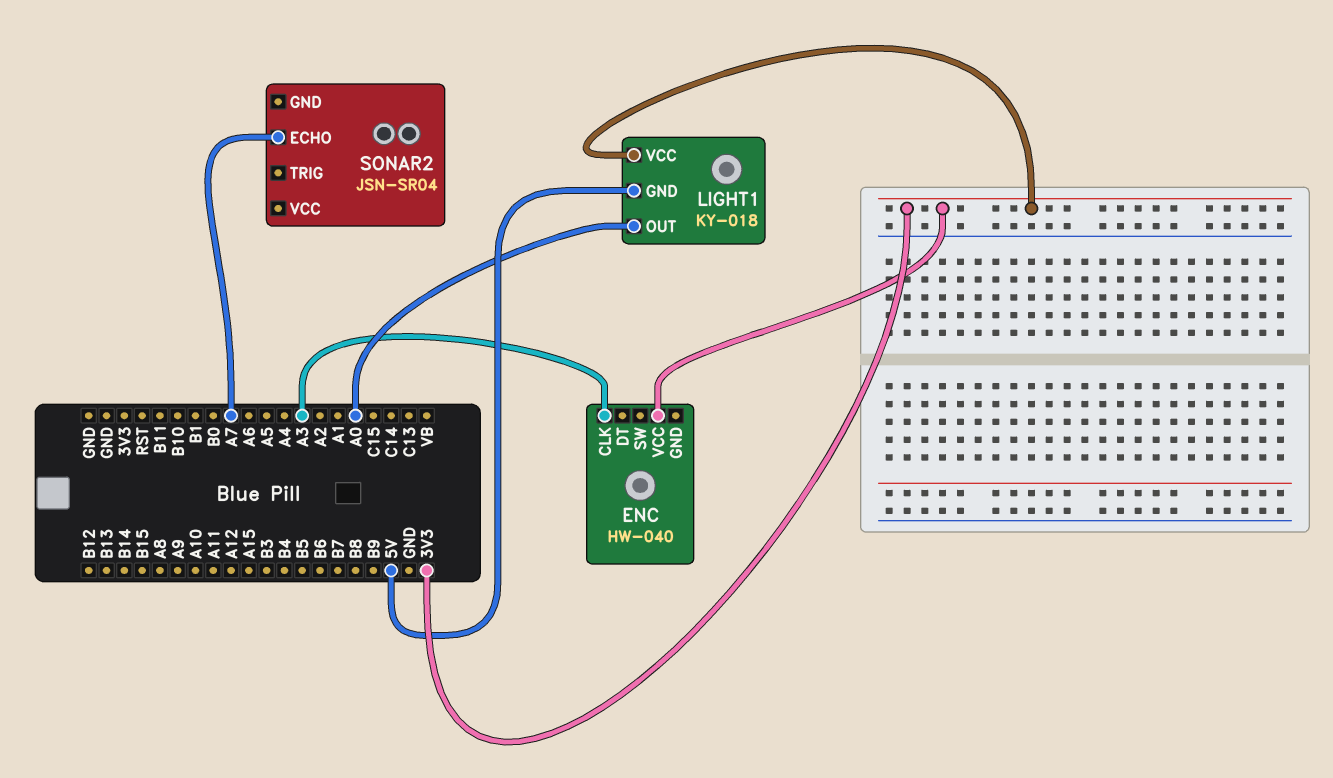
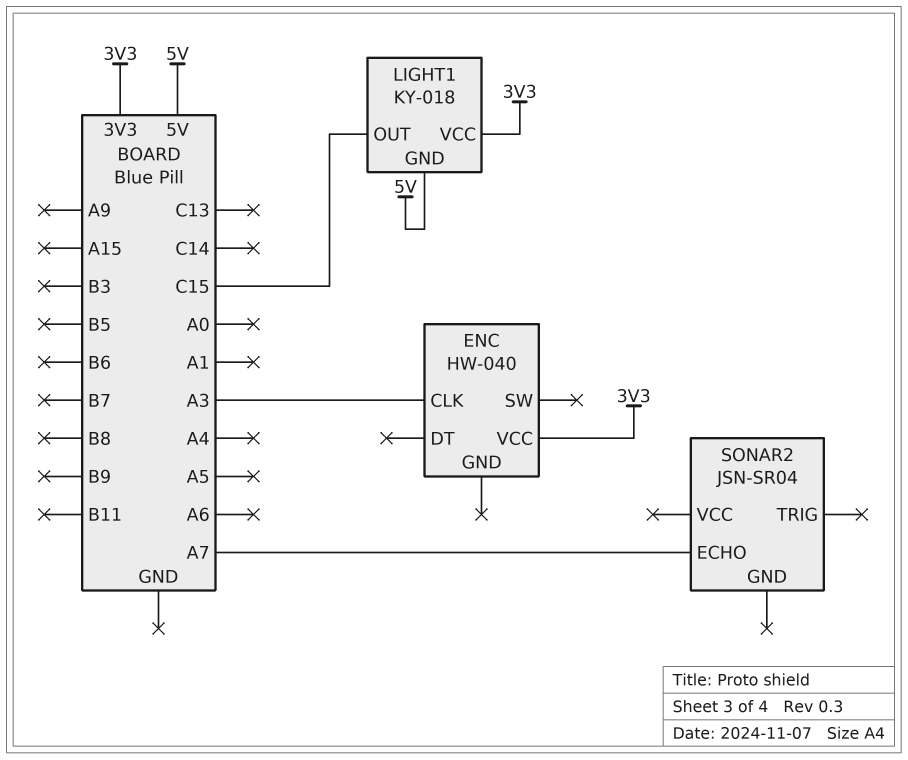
LIGHT1 pin OUT: A0 -> C15

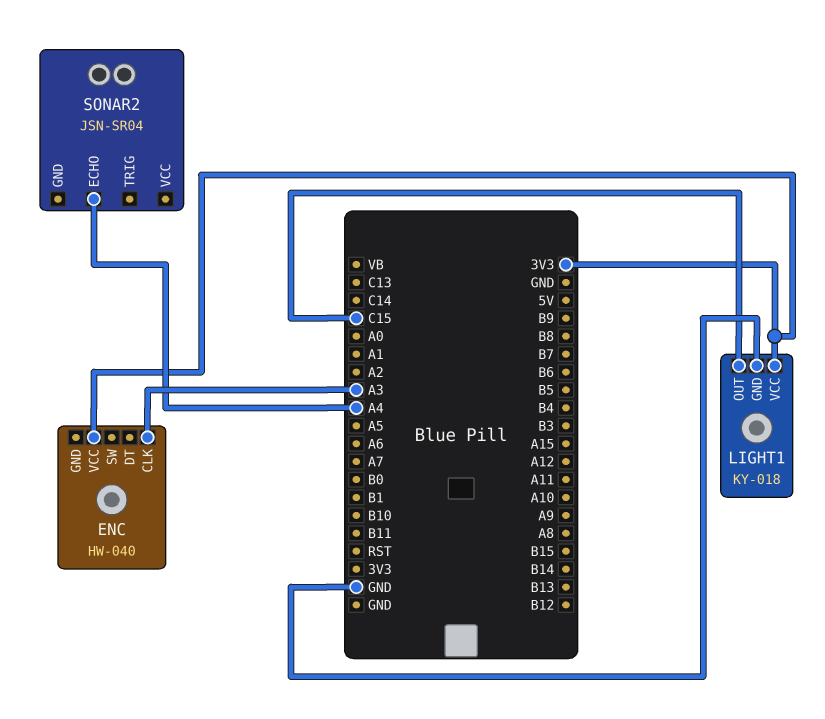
LIGHT1 pin GND: 5V -> GND
SONAR2 pin ECHO: A7 -> A4

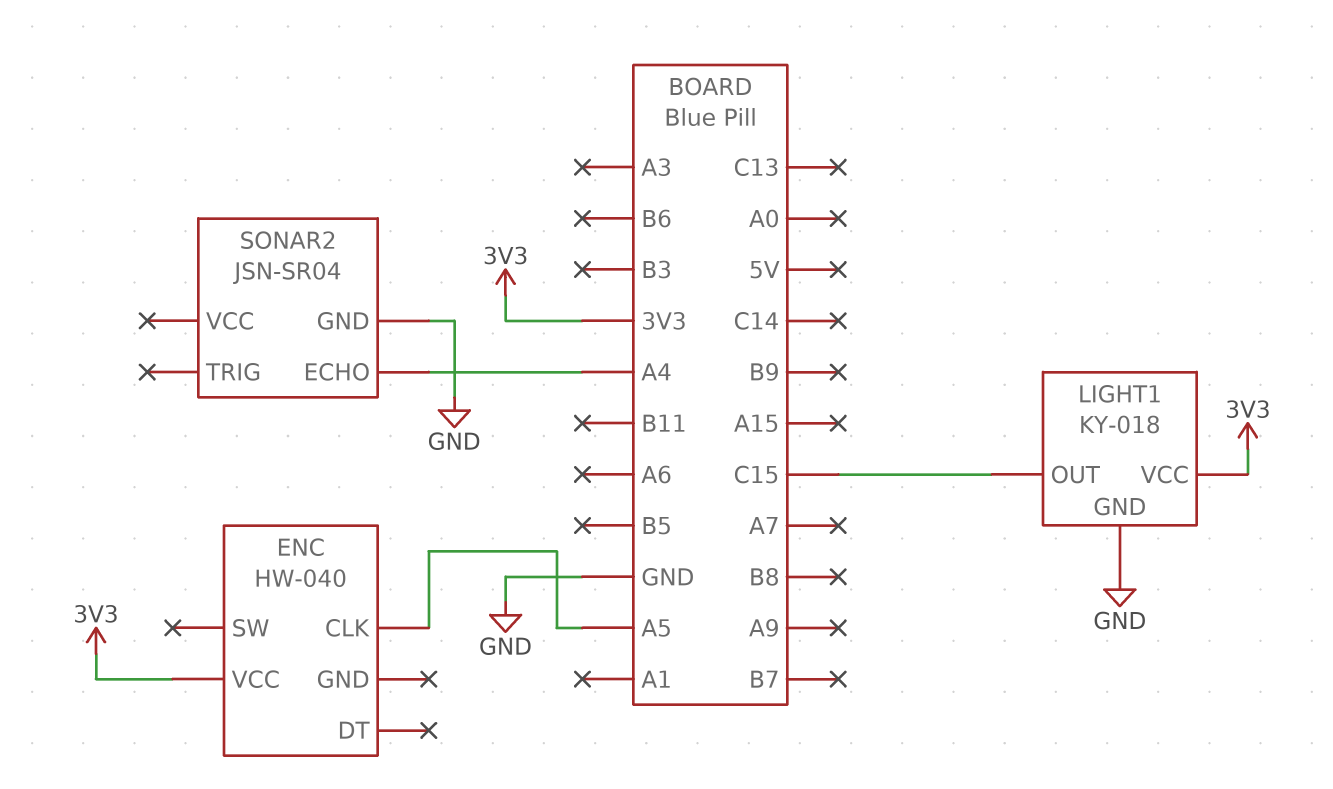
ENC pin CLK: A3 -> A5
SONAR2 pin GND: none -> GND

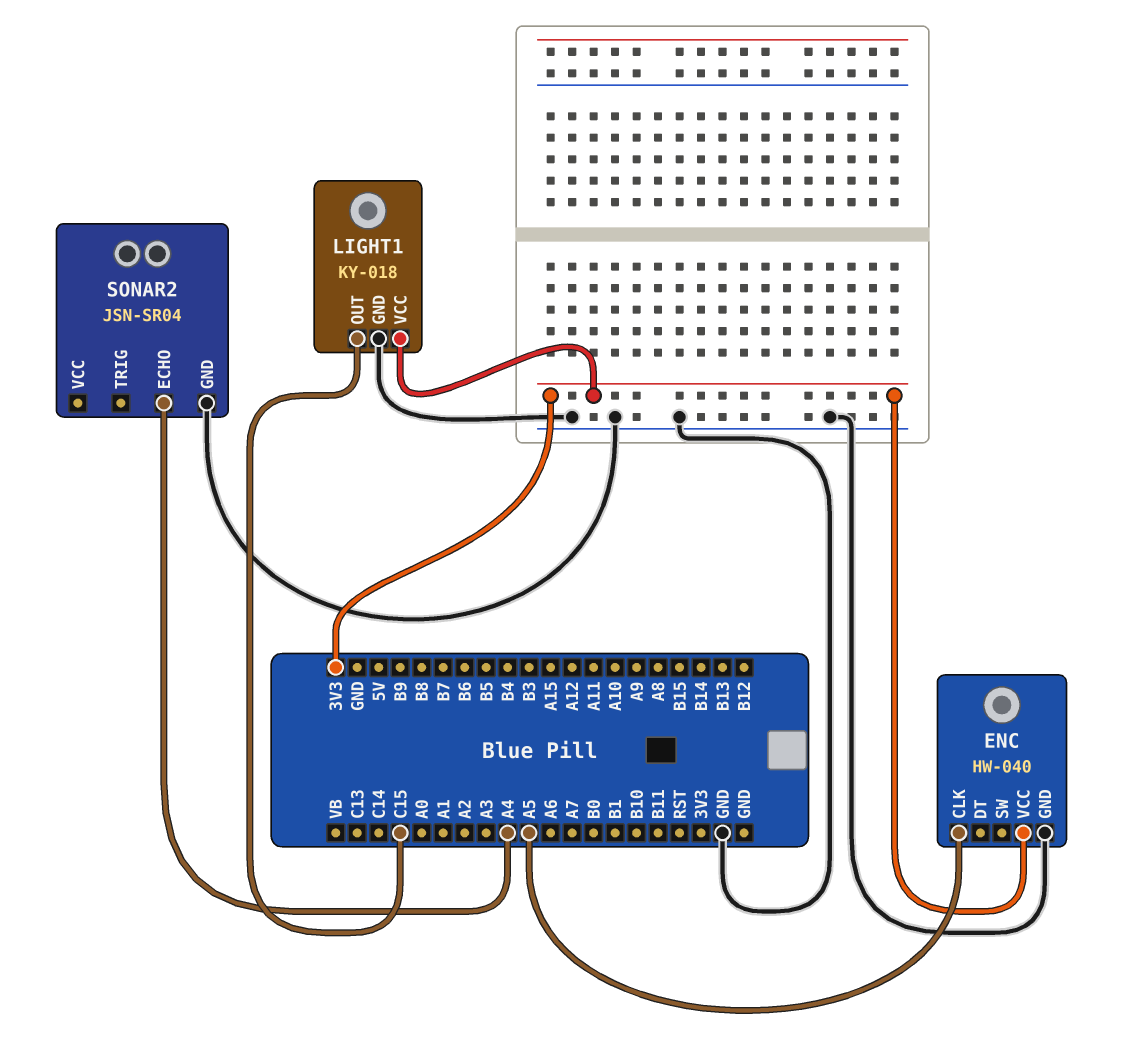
ENC pin GND: none -> GND

